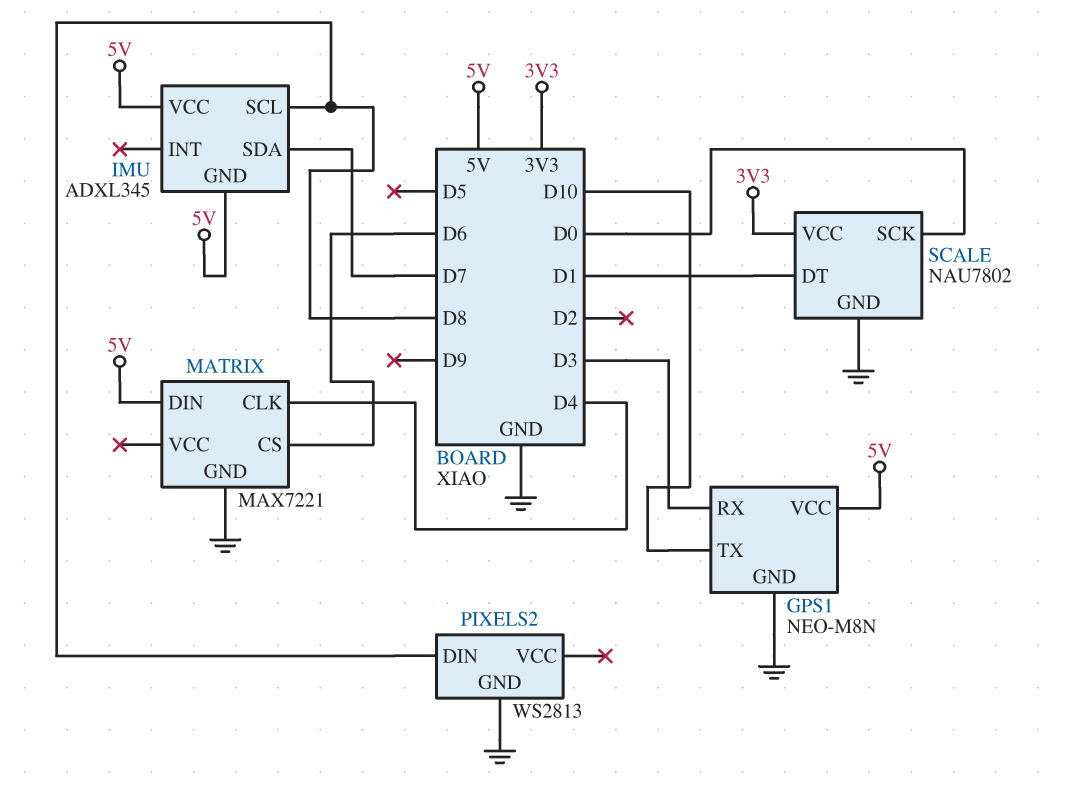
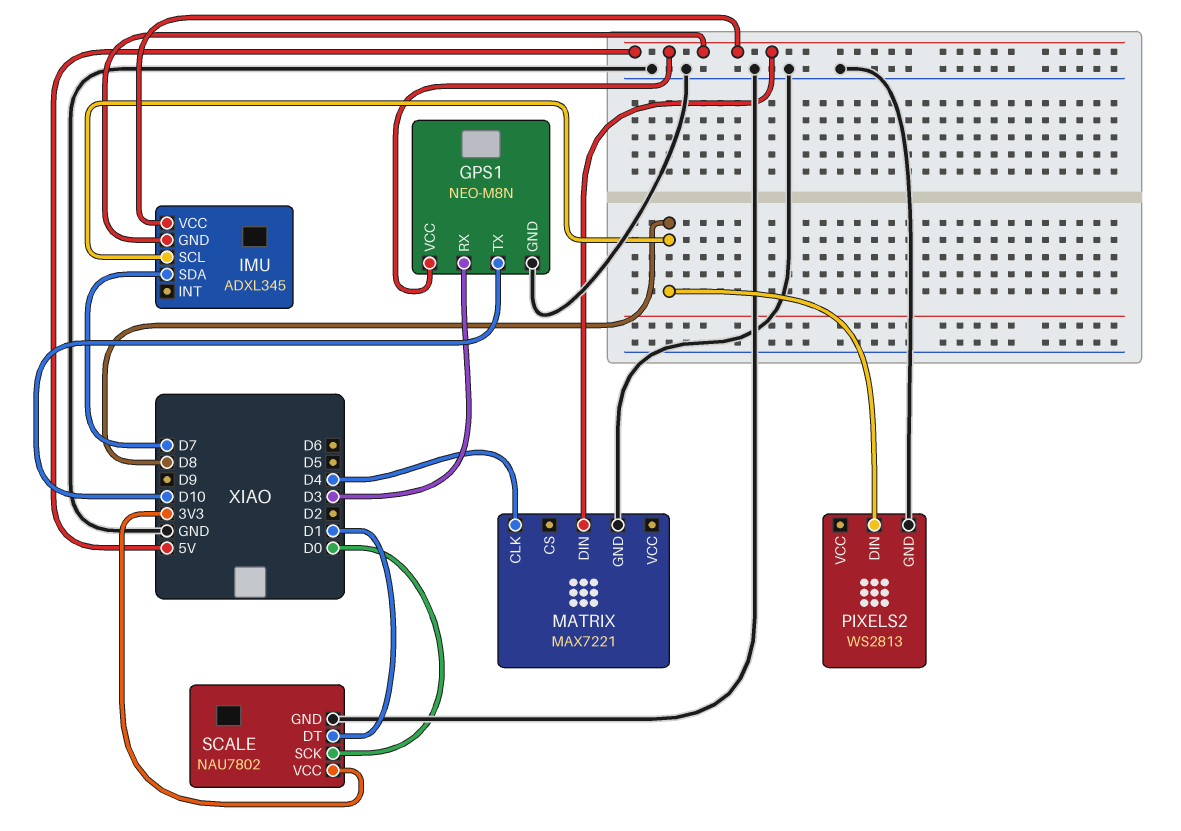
MATRIX pin CS: D6 -> none

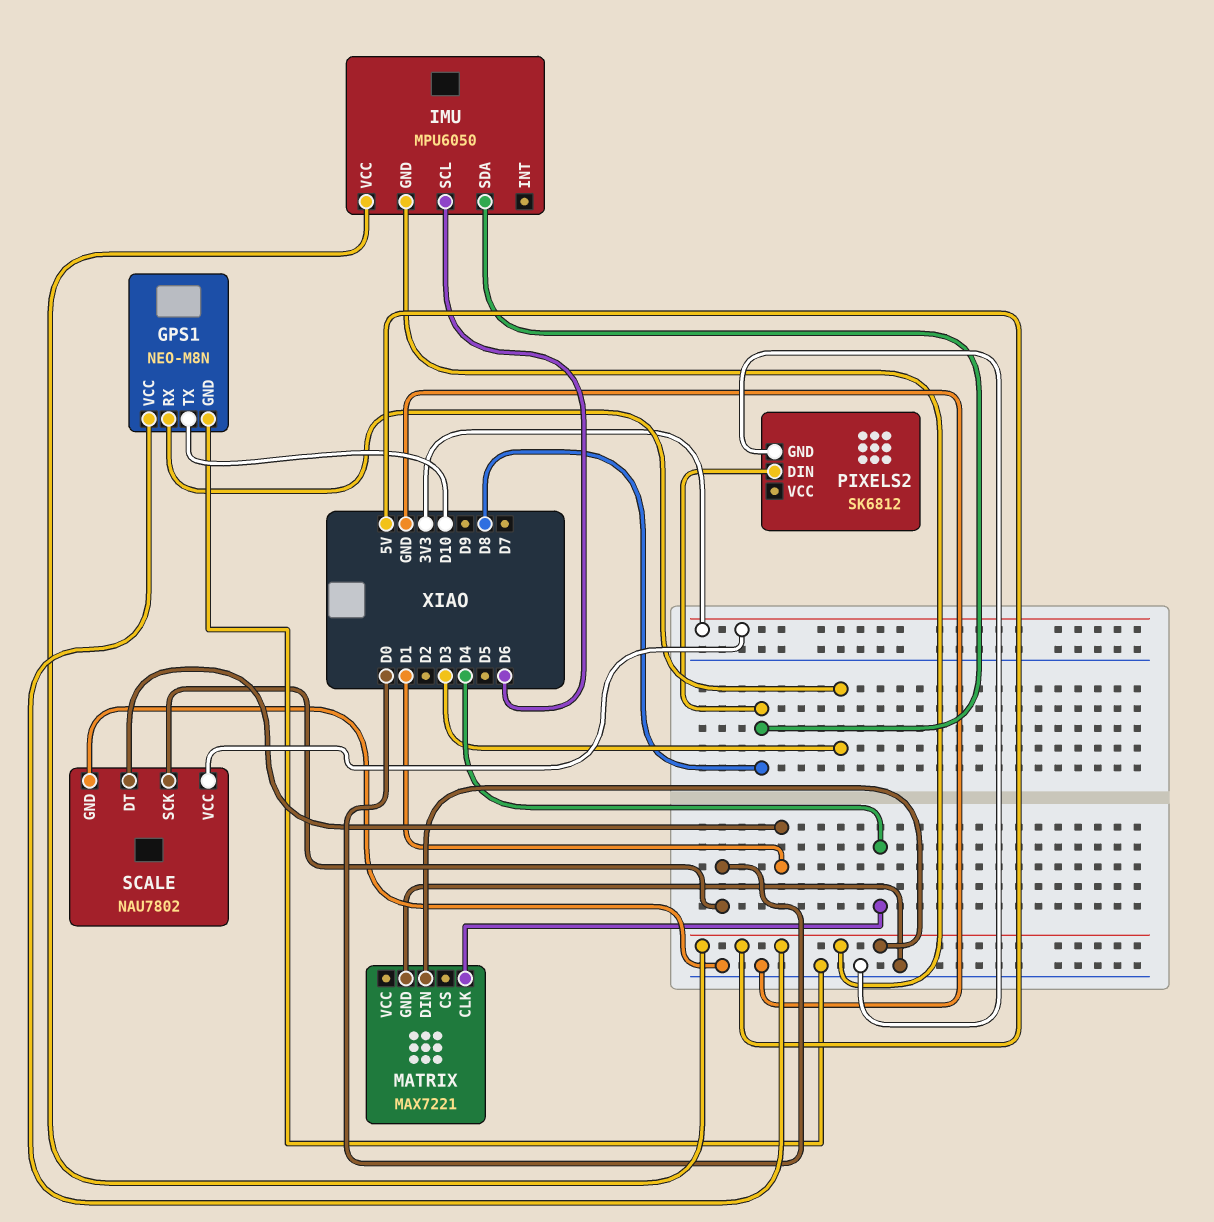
IMU: ADXL345 -> MPU6050
IMU pin SCL: D8 -> D6
IMU pin SDA: D7 -> D8
PIXELS2: WS2813 -> SK6812

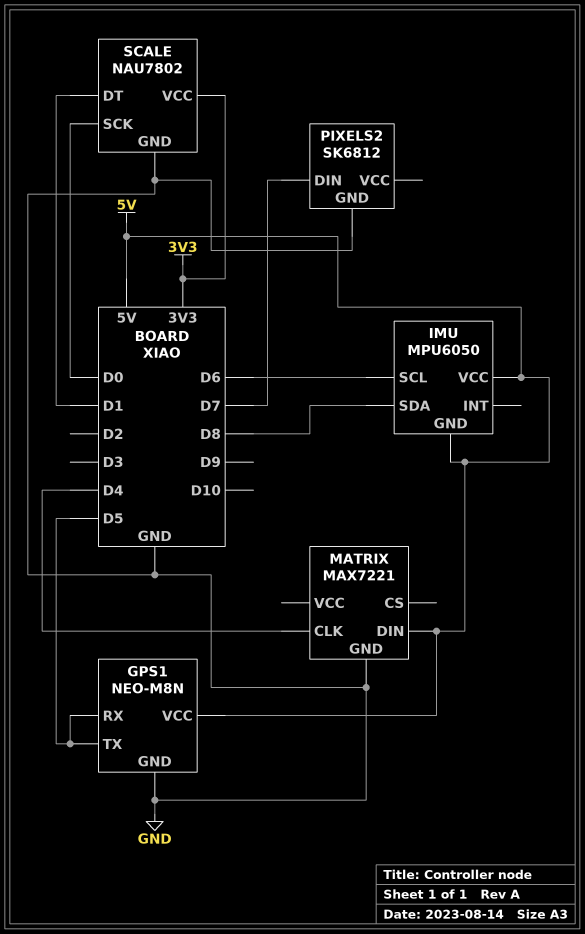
GPS1 pin RX: D3 -> D5
GPS1 pin TX: D10 -> D5
PIXELS2 pin DIN: D8 -> D7

